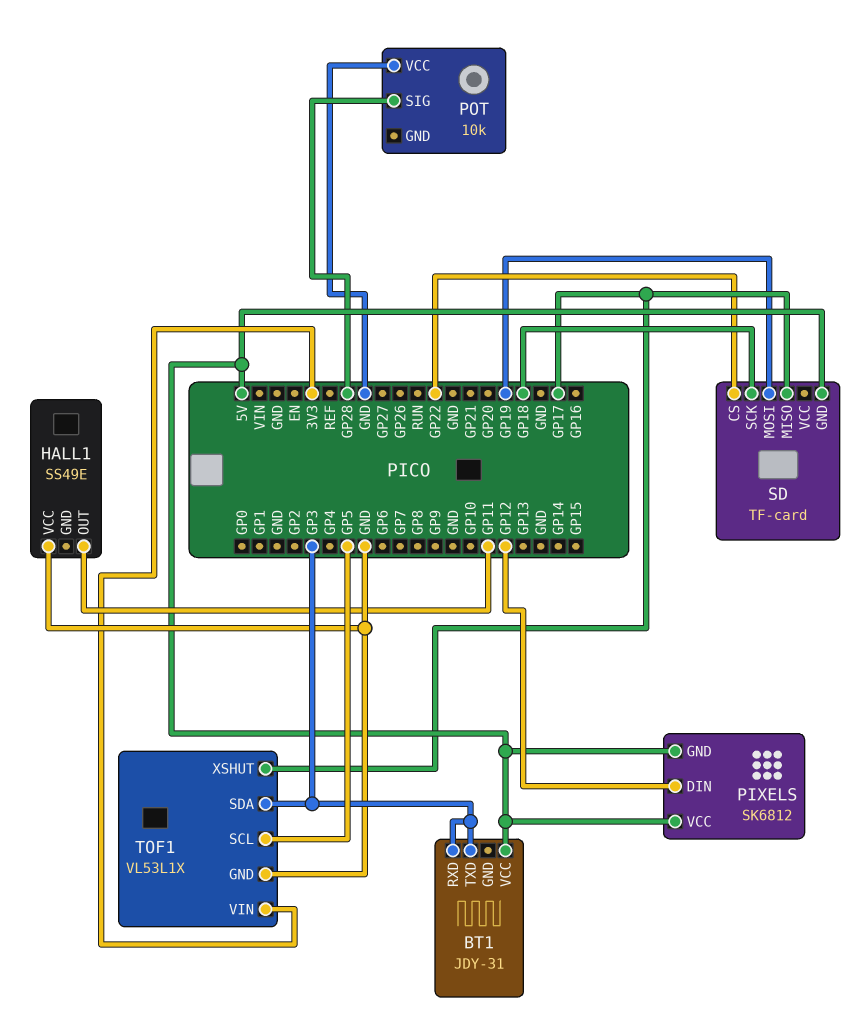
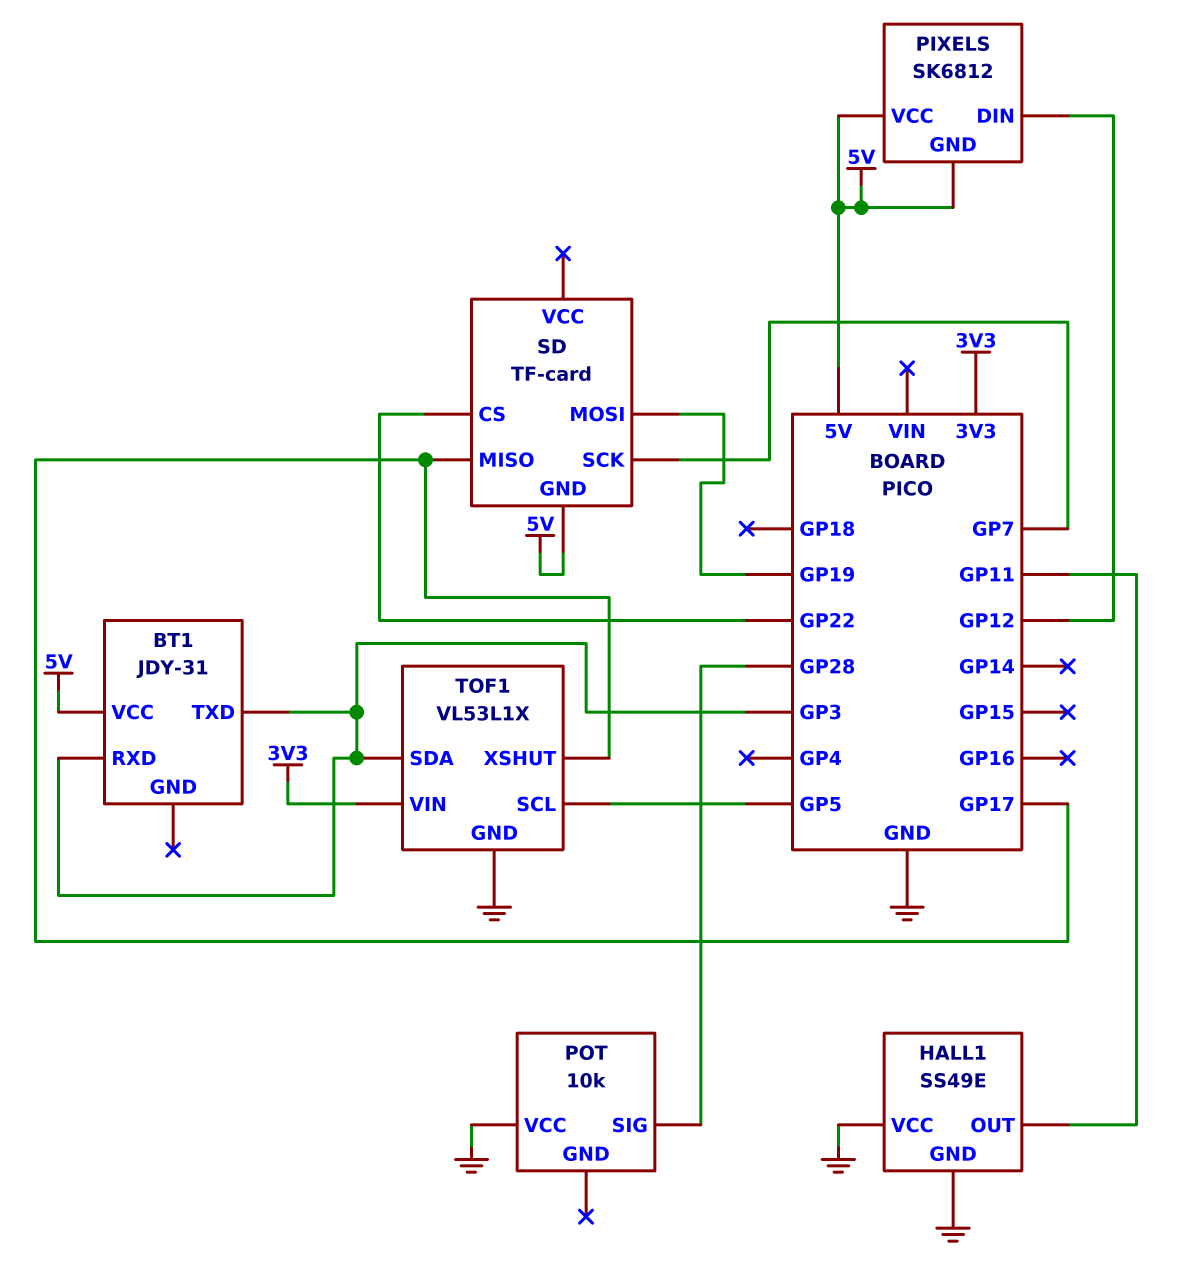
HALL1 pin GND: none -> GND
SD pin SCK: GP18 -> GP7

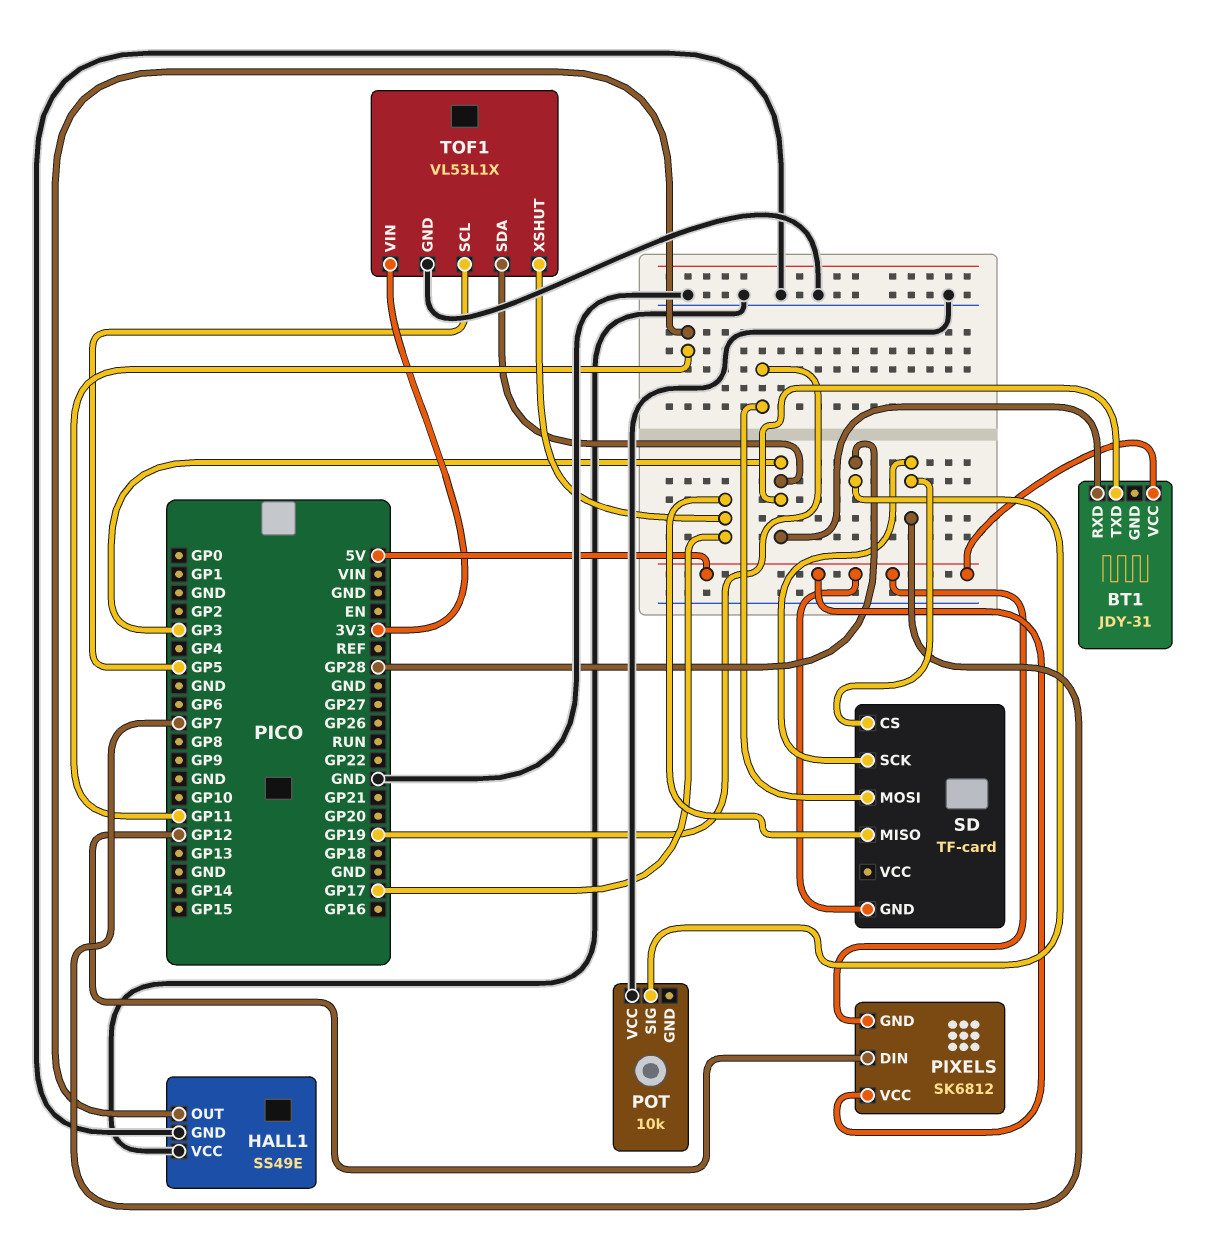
SD pin CS: GP22 -> GP7

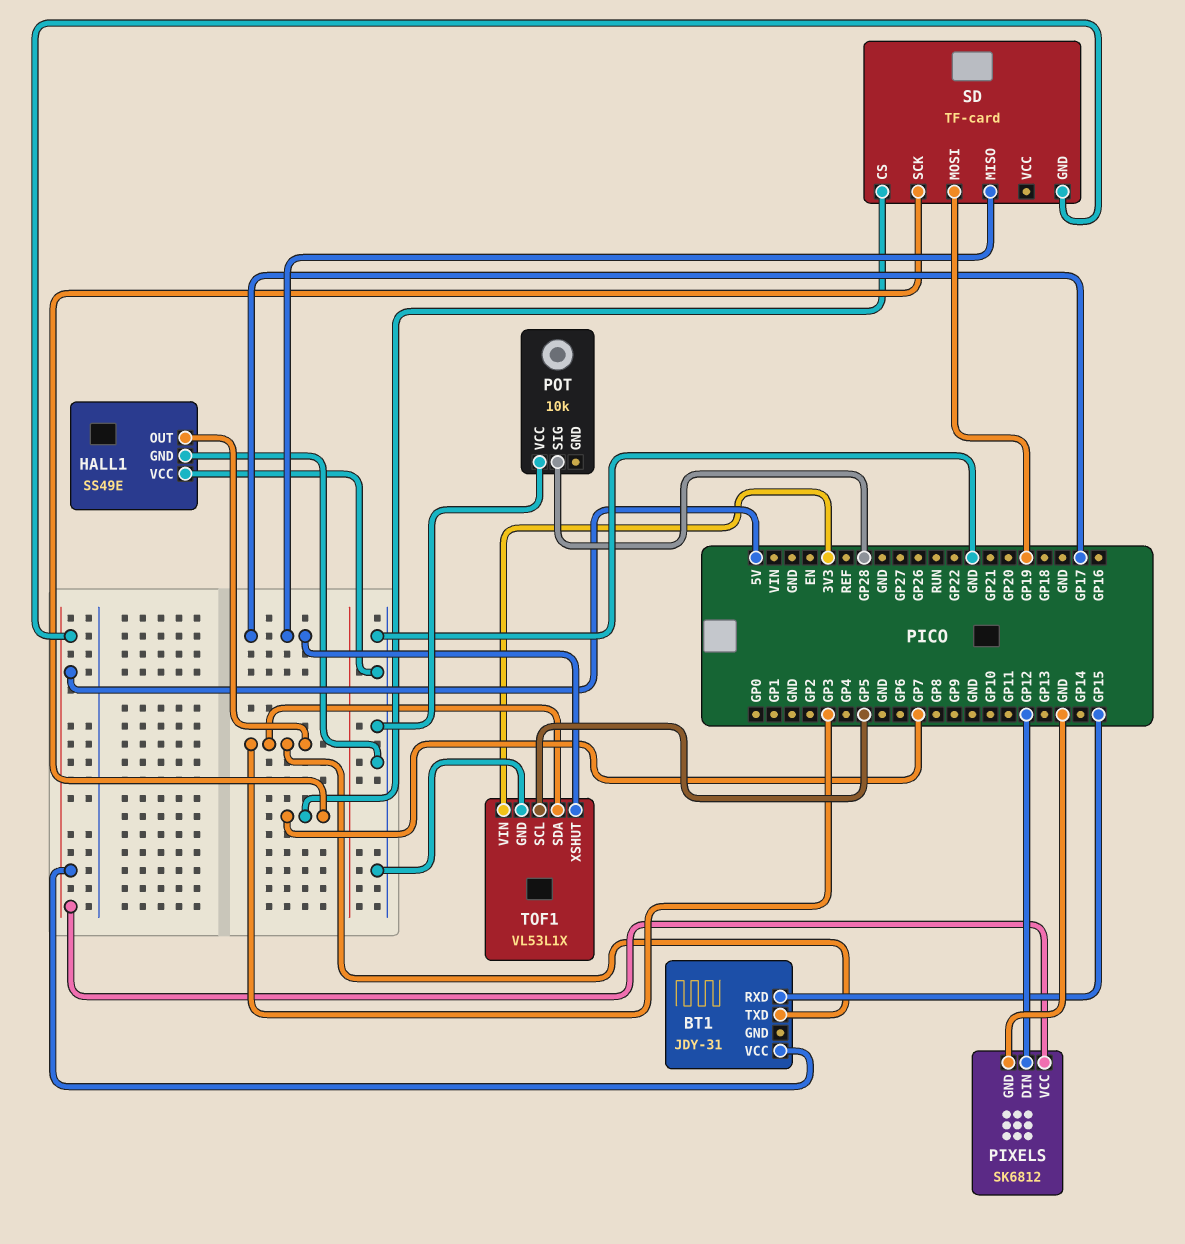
BT1 pin RXD: GP3 -> GP15
HALL1 pin OUT: GP11 -> GP3
PIXELS pin GND: 5V -> GND

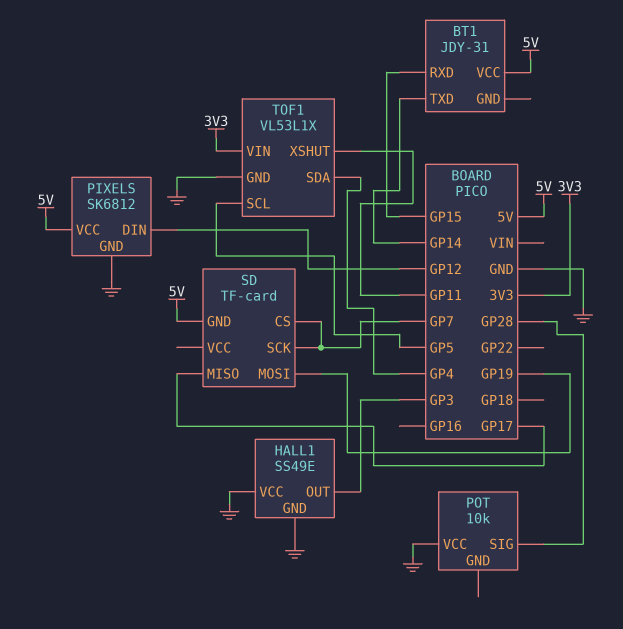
BT1 pin TXD: GP3 -> GP14
TOF1 pin SDA: GP3 -> GP4
TOF1 pin XSHUT: GP17 -> GP11

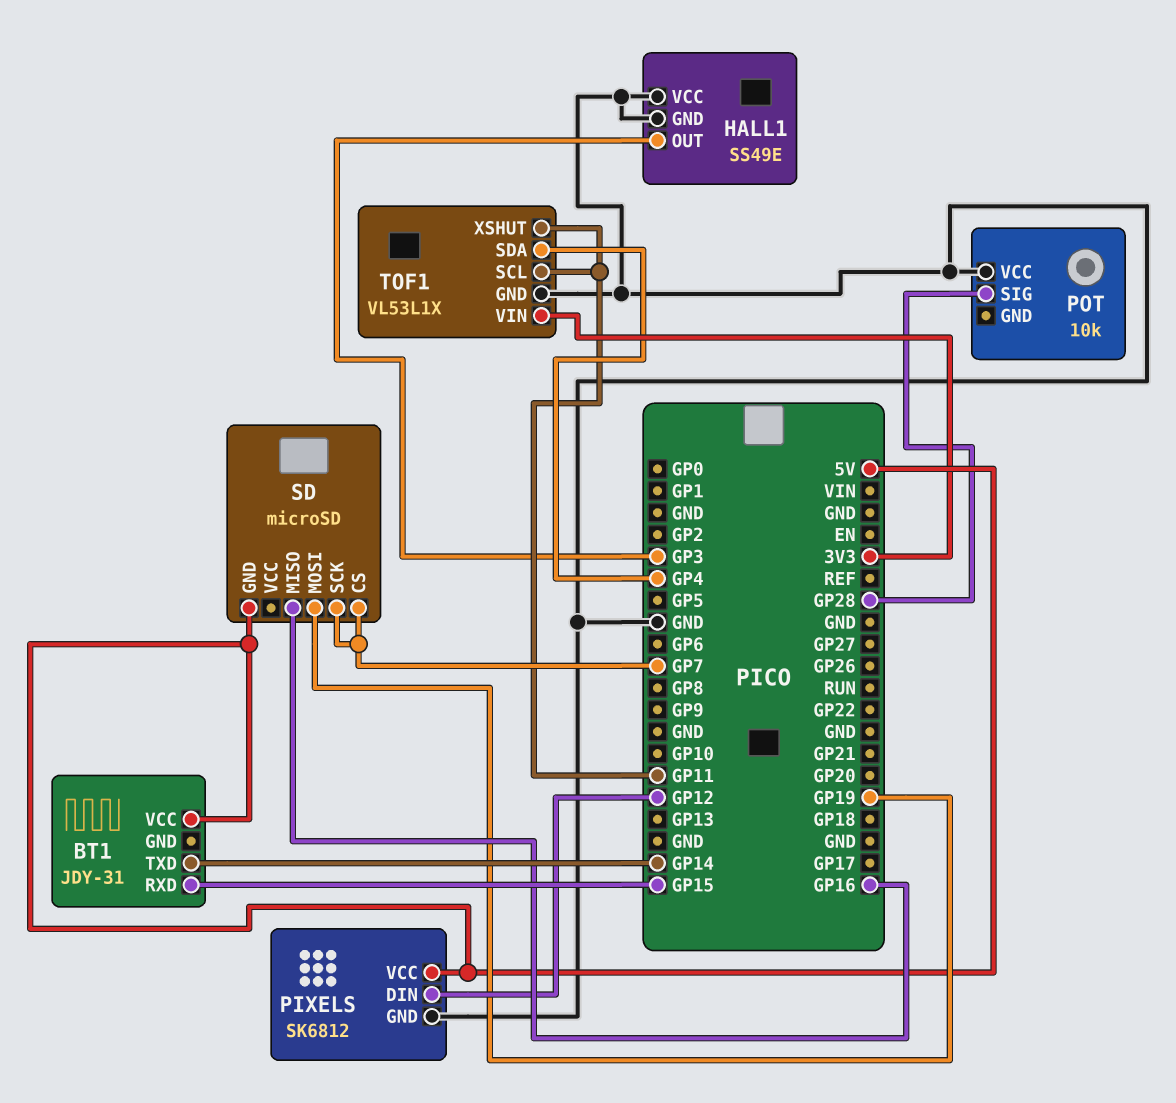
SD: TF-card -> microSD
SD pin MISO: GP17 -> GP16
TOF1 pin SCL: GP5 -> GP11

